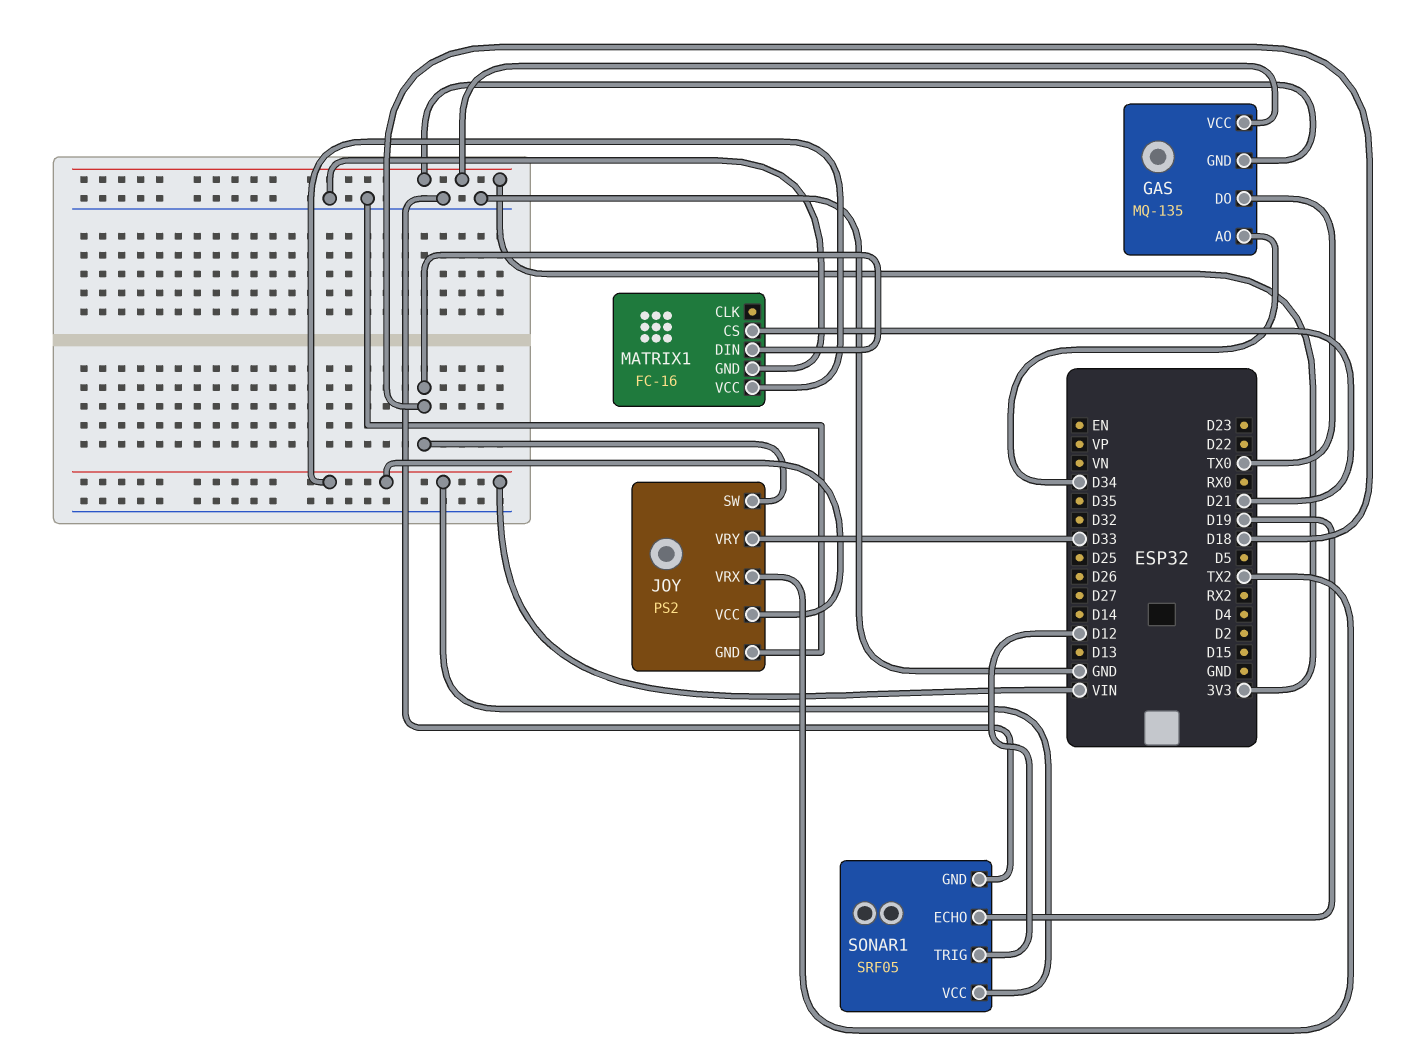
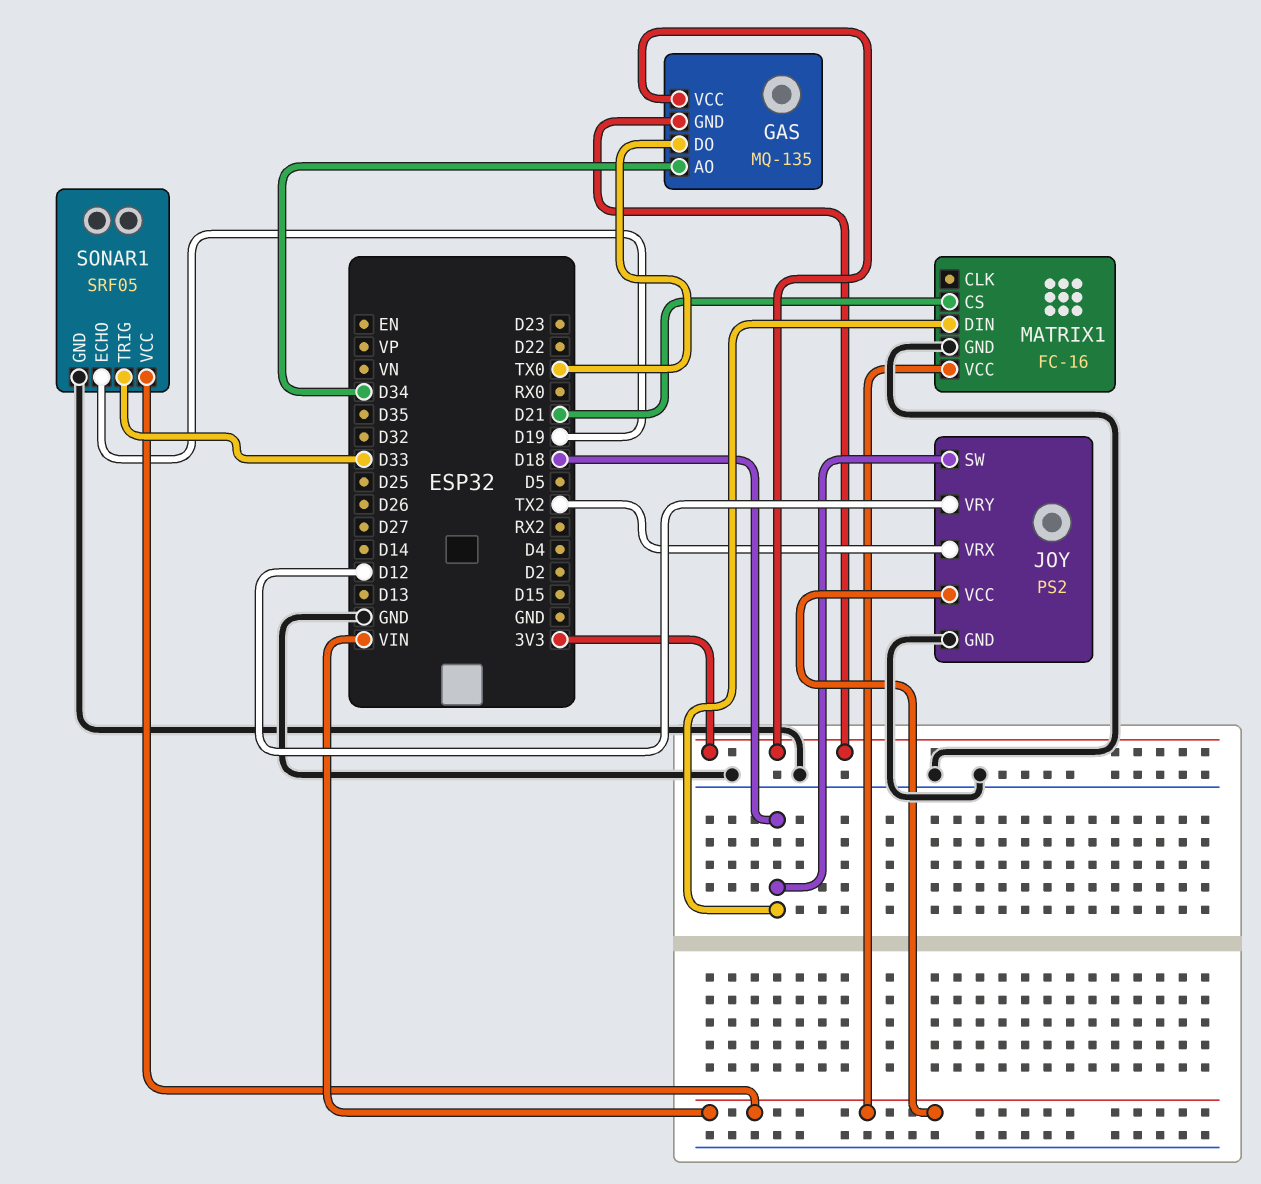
JOY pin VRY: D33 -> D12
SONAR1 pin TRIG: D12 -> D33

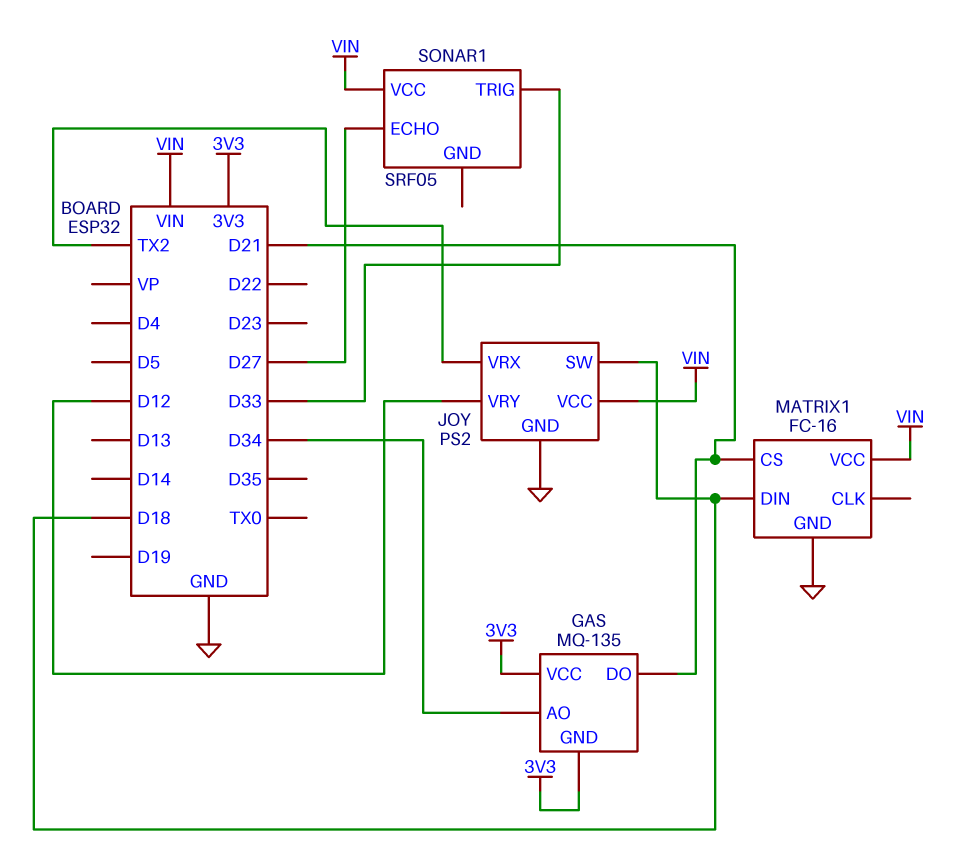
GAS pin DO: TX0 -> D21
SONAR1 pin ECHO: D19 -> D27
SONAR1 pin GND: GND -> none

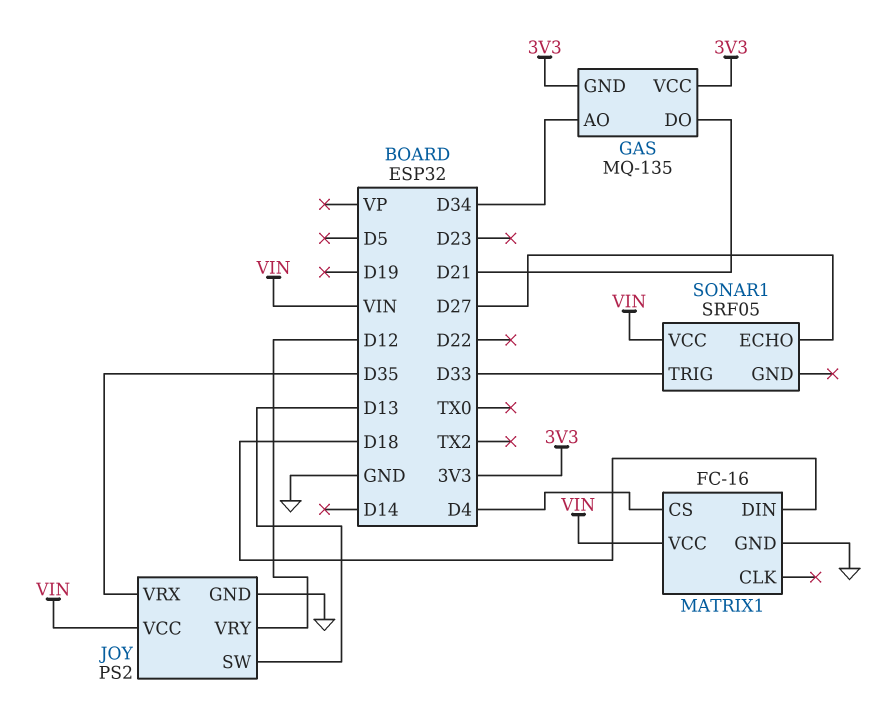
JOY pin SW: D18 -> D13
JOY pin VRX: TX2 -> D35
MATRIX1 pin CS: D21 -> D4

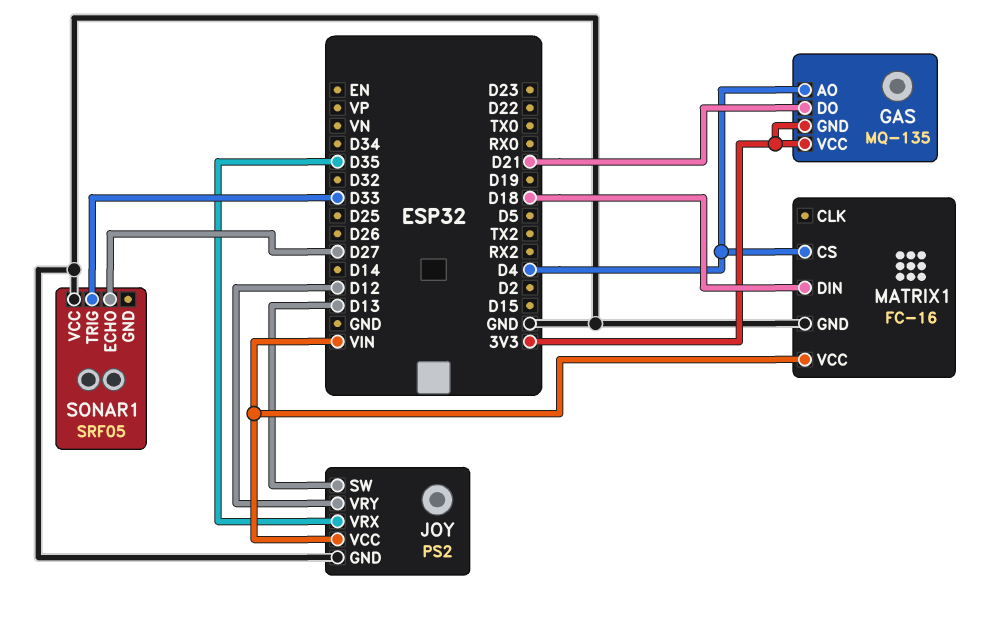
GAS pin AO: D34 -> D4
SONAR1 pin VCC: VIN -> GND

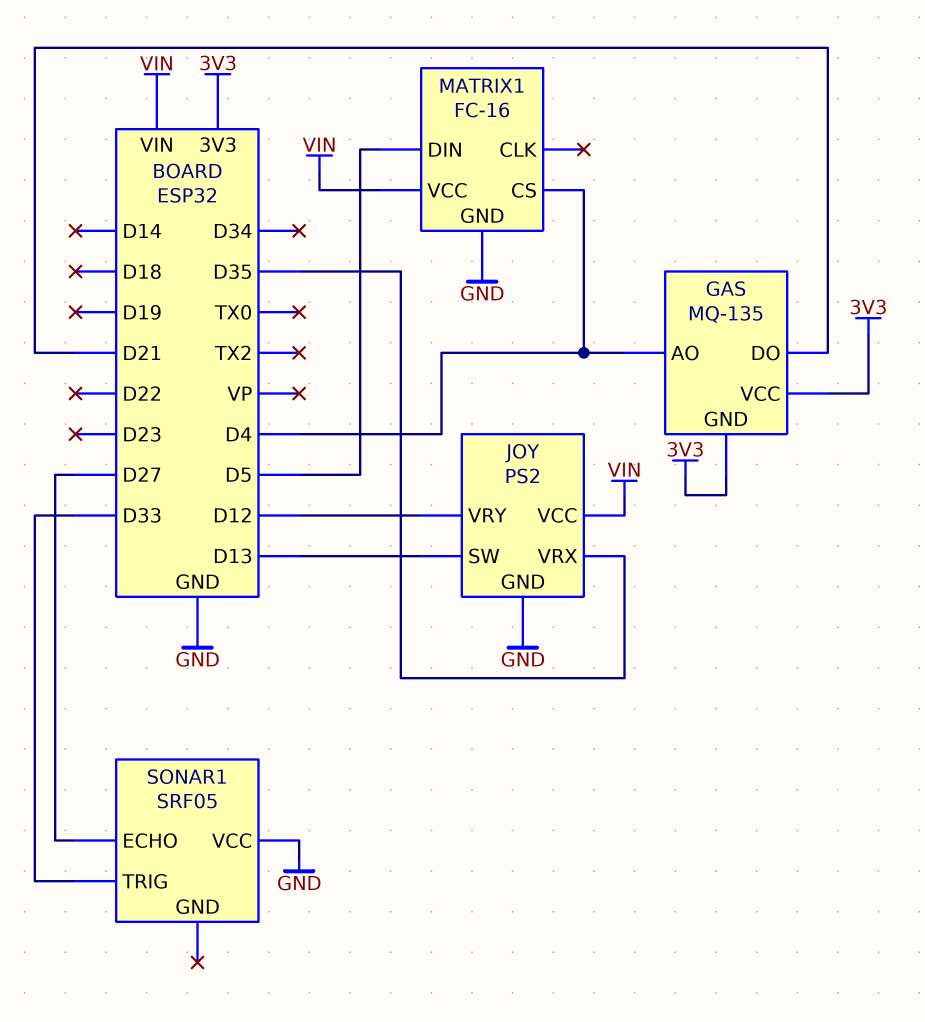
MATRIX1 pin DIN: D18 -> D5

